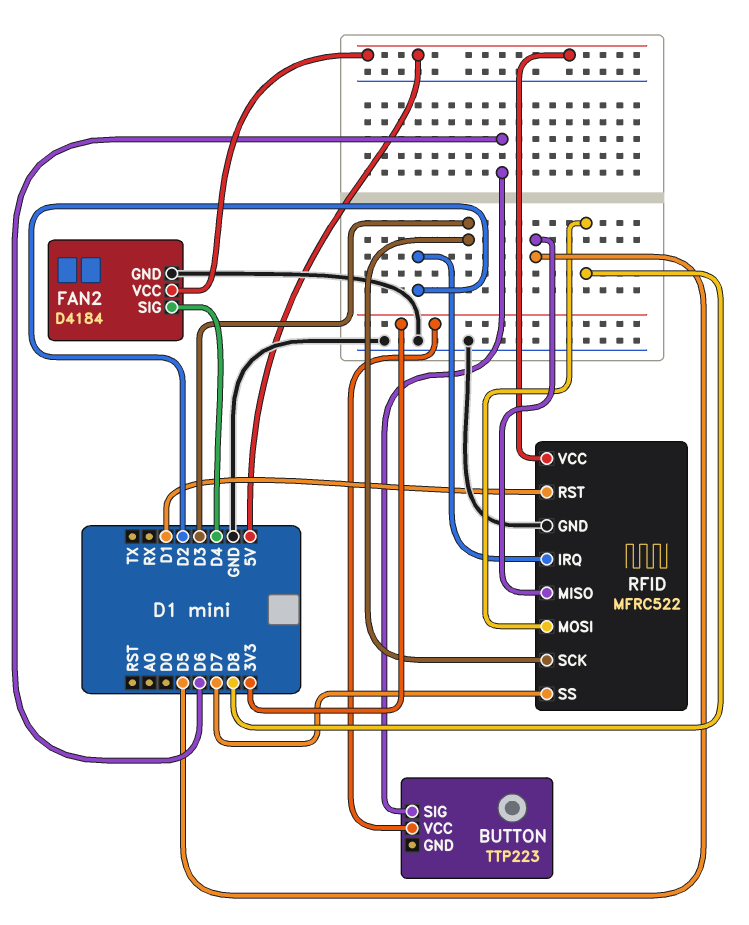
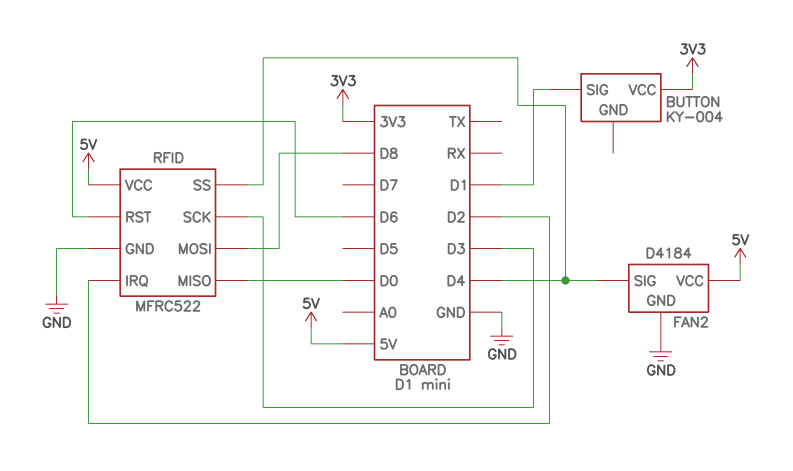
BUTTON: TTP223 -> KY-004
BUTTON pin SIG: D6 -> D1
RFID pin MISO: D5 -> D0
RFID pin RST: D1 -> D6
RFID pin SS: D7 -> D4

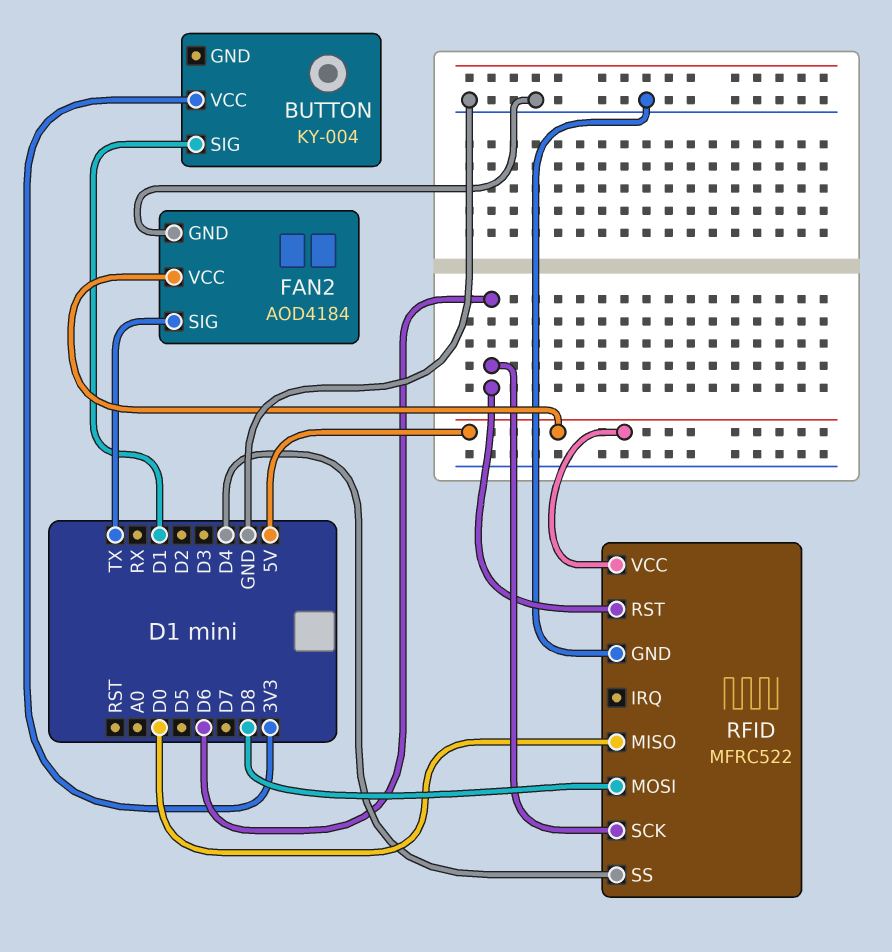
FAN2: D4184 -> AOD4184
FAN2 pin SIG: D4 -> TX
RFID pin IRQ: D2 -> none
RFID pin SCK: D3 -> D6

